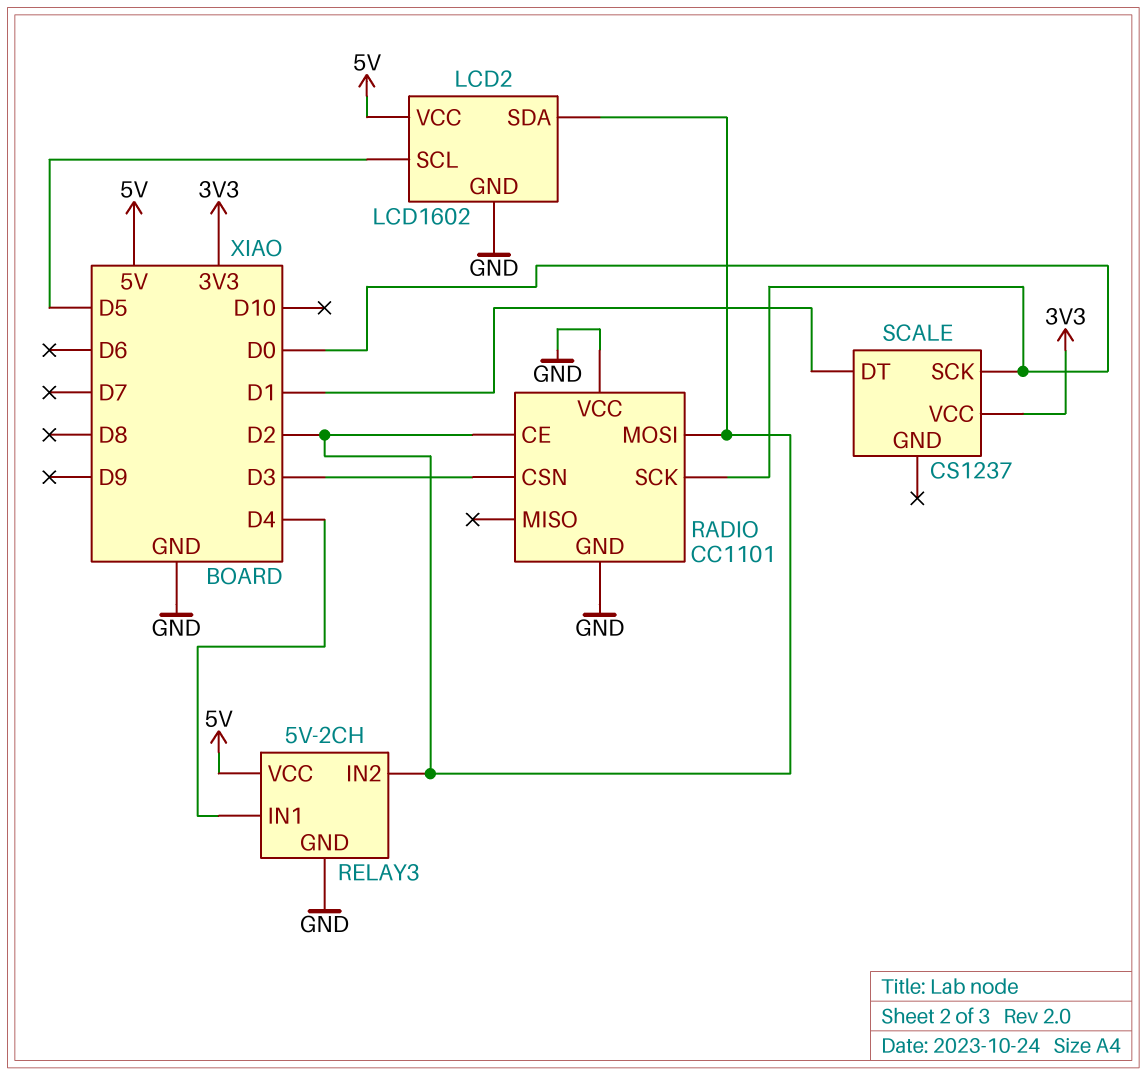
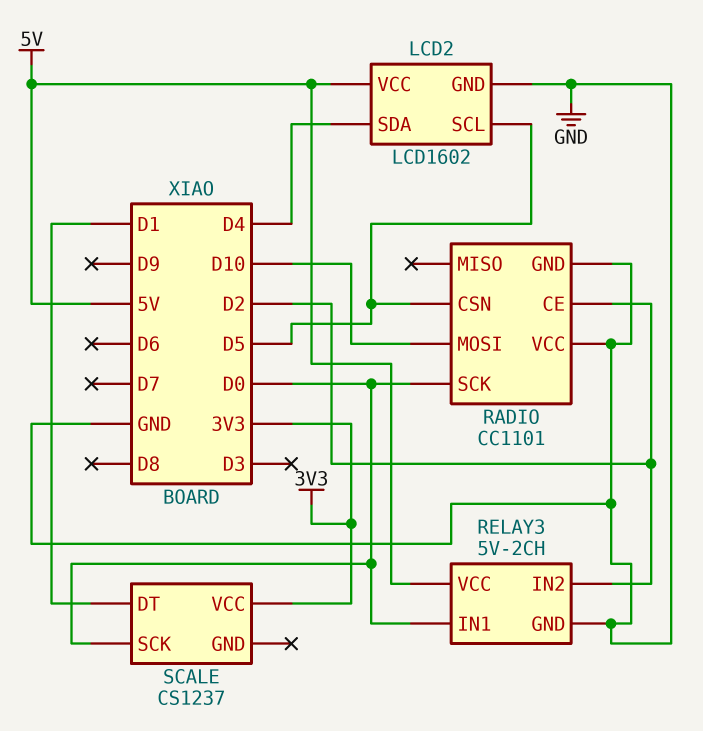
LCD2 pin SDA: D2 -> D4
RADIO pin CSN: D3 -> D5
RADIO pin MOSI: D2 -> D10
RELAY3 pin IN1: D4 -> D0

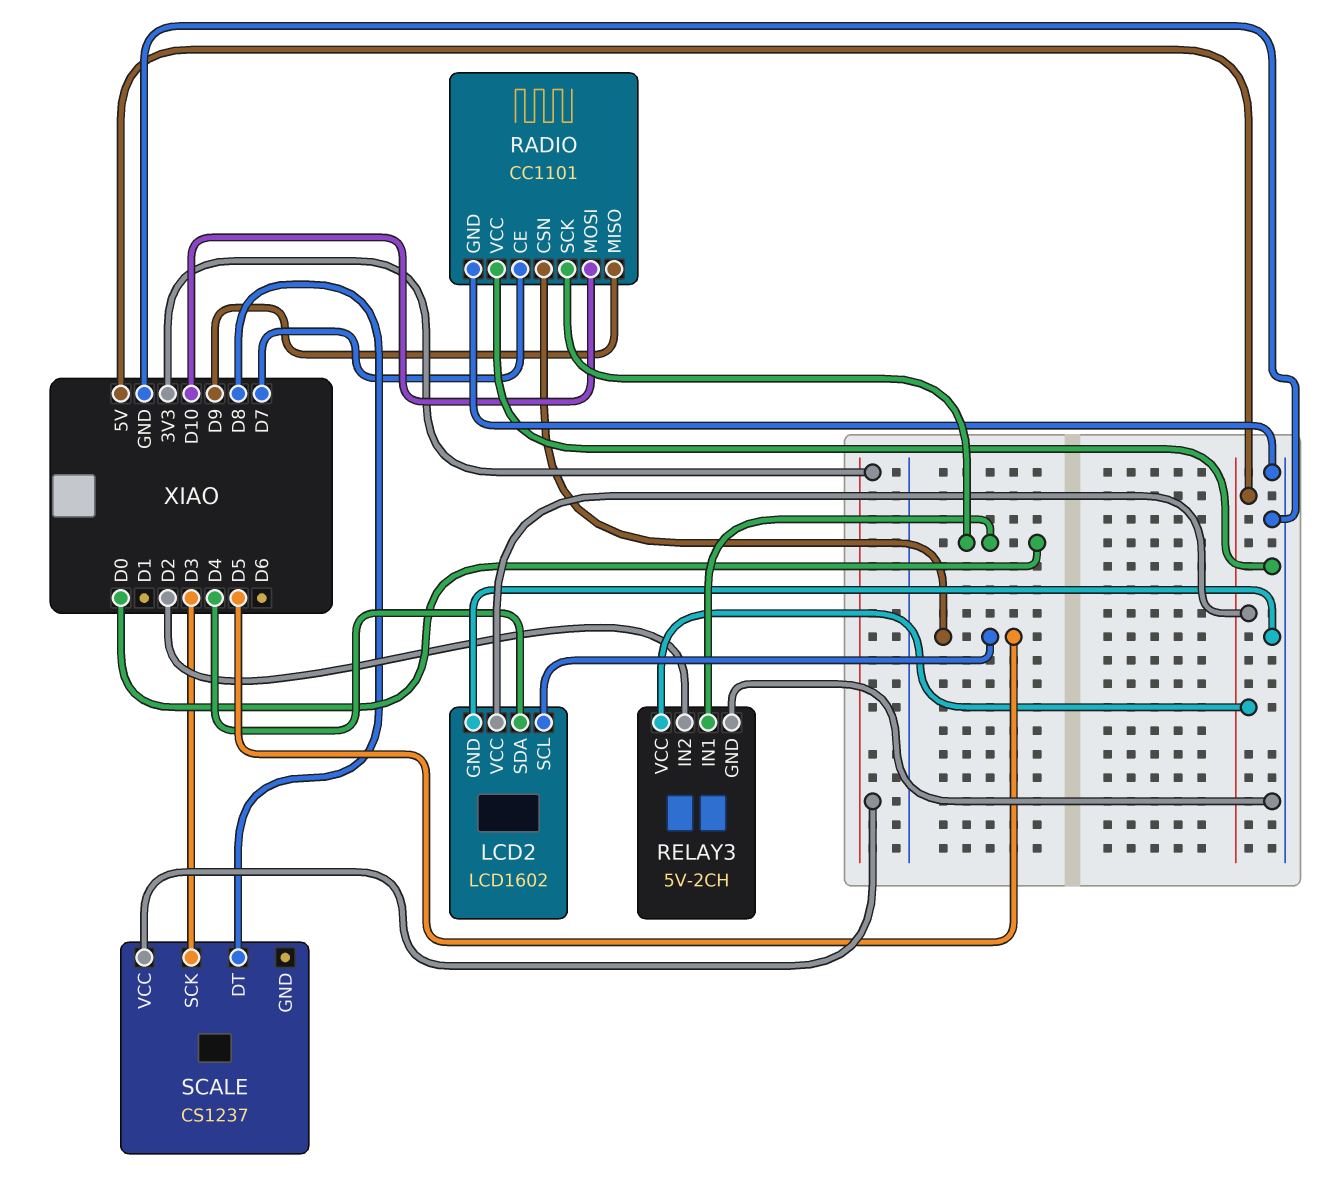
RADIO pin CE: D2 -> D7
RADIO pin MISO: none -> D9
SCALE pin DT: D1 -> D8
SCALE pin SCK: D0 -> D3

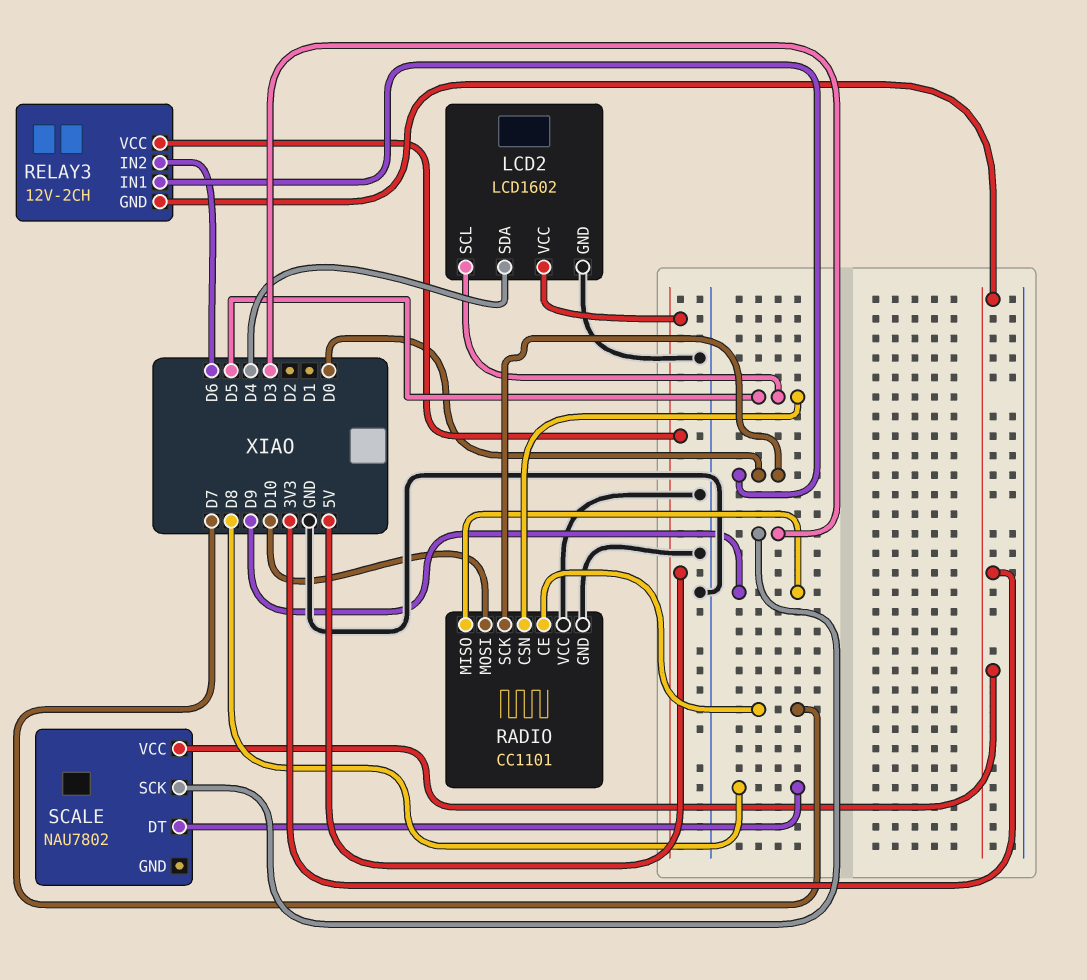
RELAY3: 5V-2CH -> 12V-2CH
RELAY3 pin GND: GND -> 3V3
RELAY3 pin IN2: D2 -> D6
SCALE: CS1237 -> NAU7802

